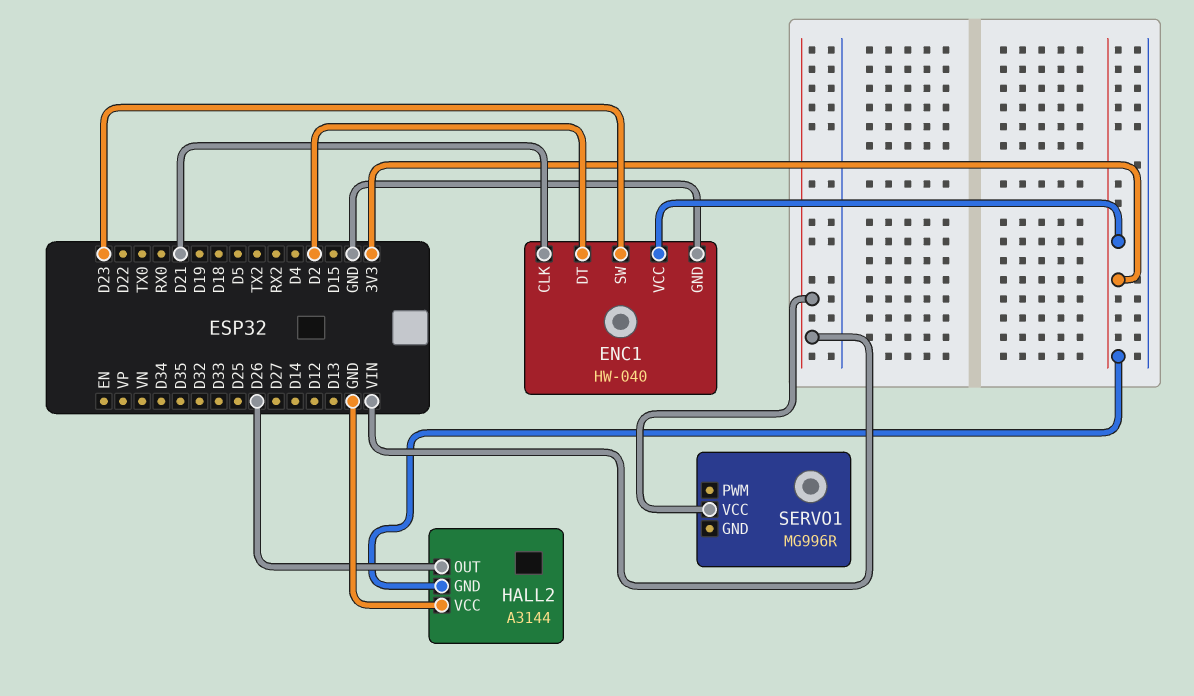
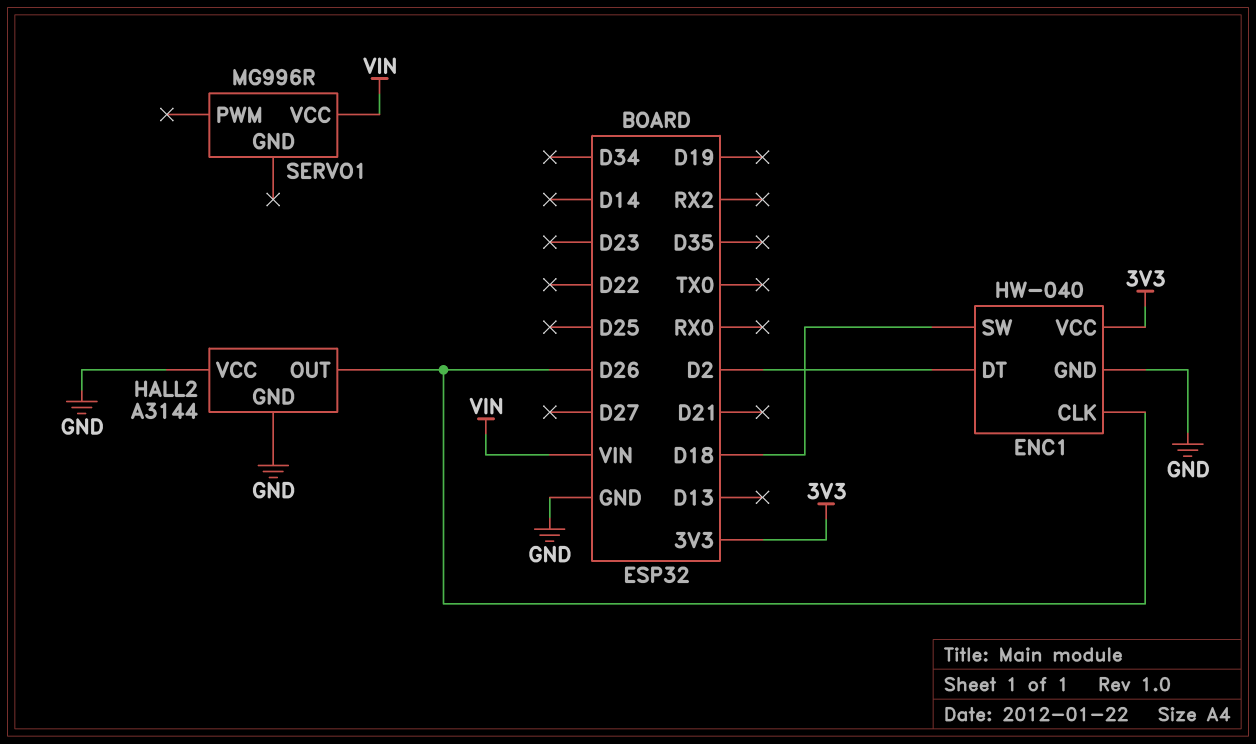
ENC1 pin CLK: D21 -> D26
ENC1 pin SW: D23 -> D18
HALL2 pin GND: 3V3 -> GND

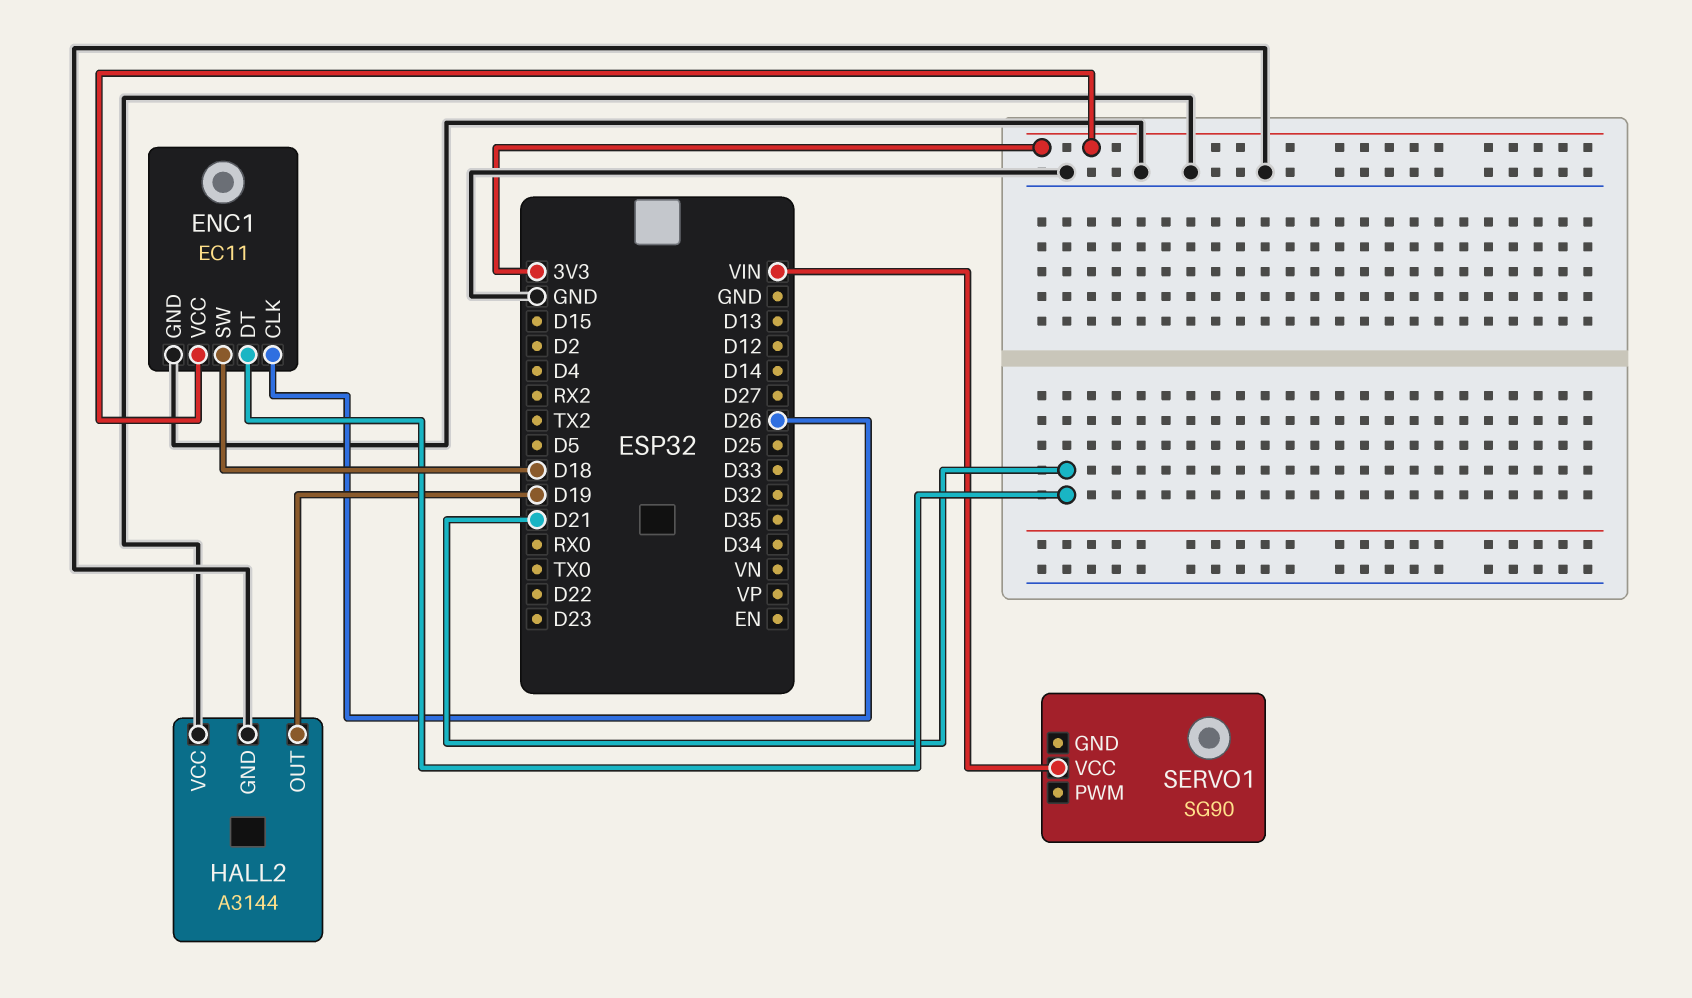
ENC1: HW-040 -> EC11
ENC1 pin DT: D2 -> D21
HALL2 pin OUT: D26 -> D19
SERVO1: MG996R -> SG90

